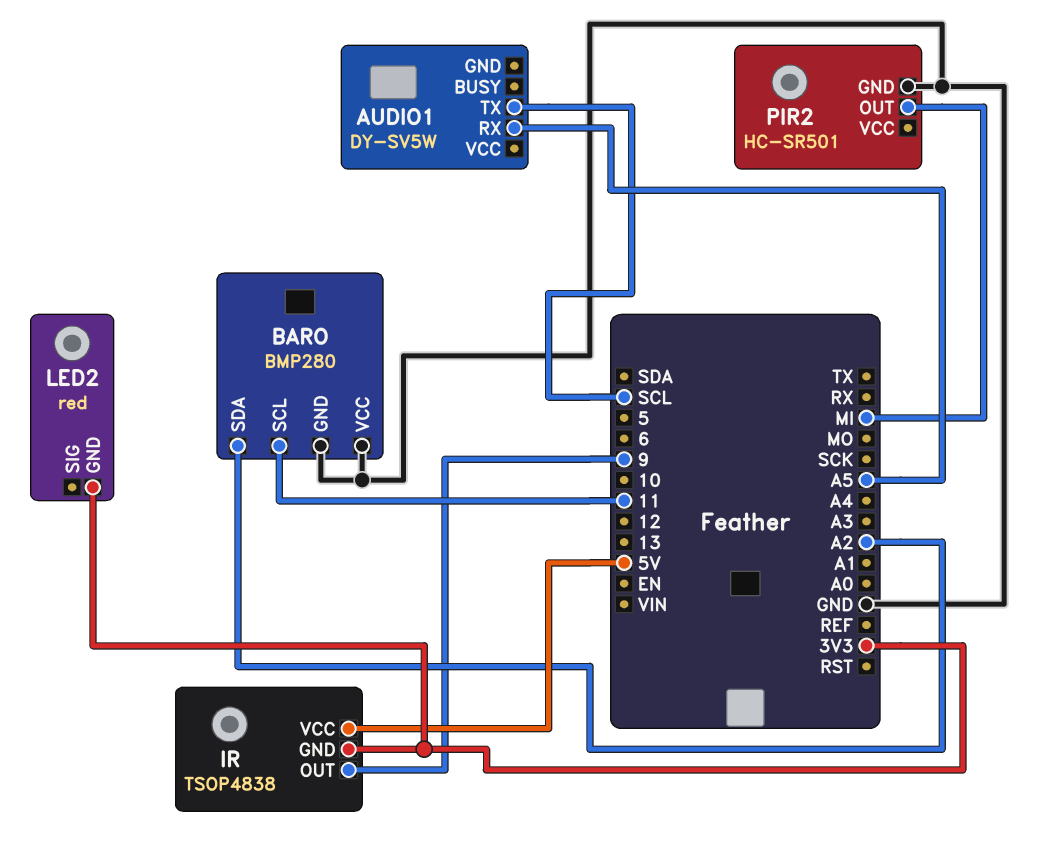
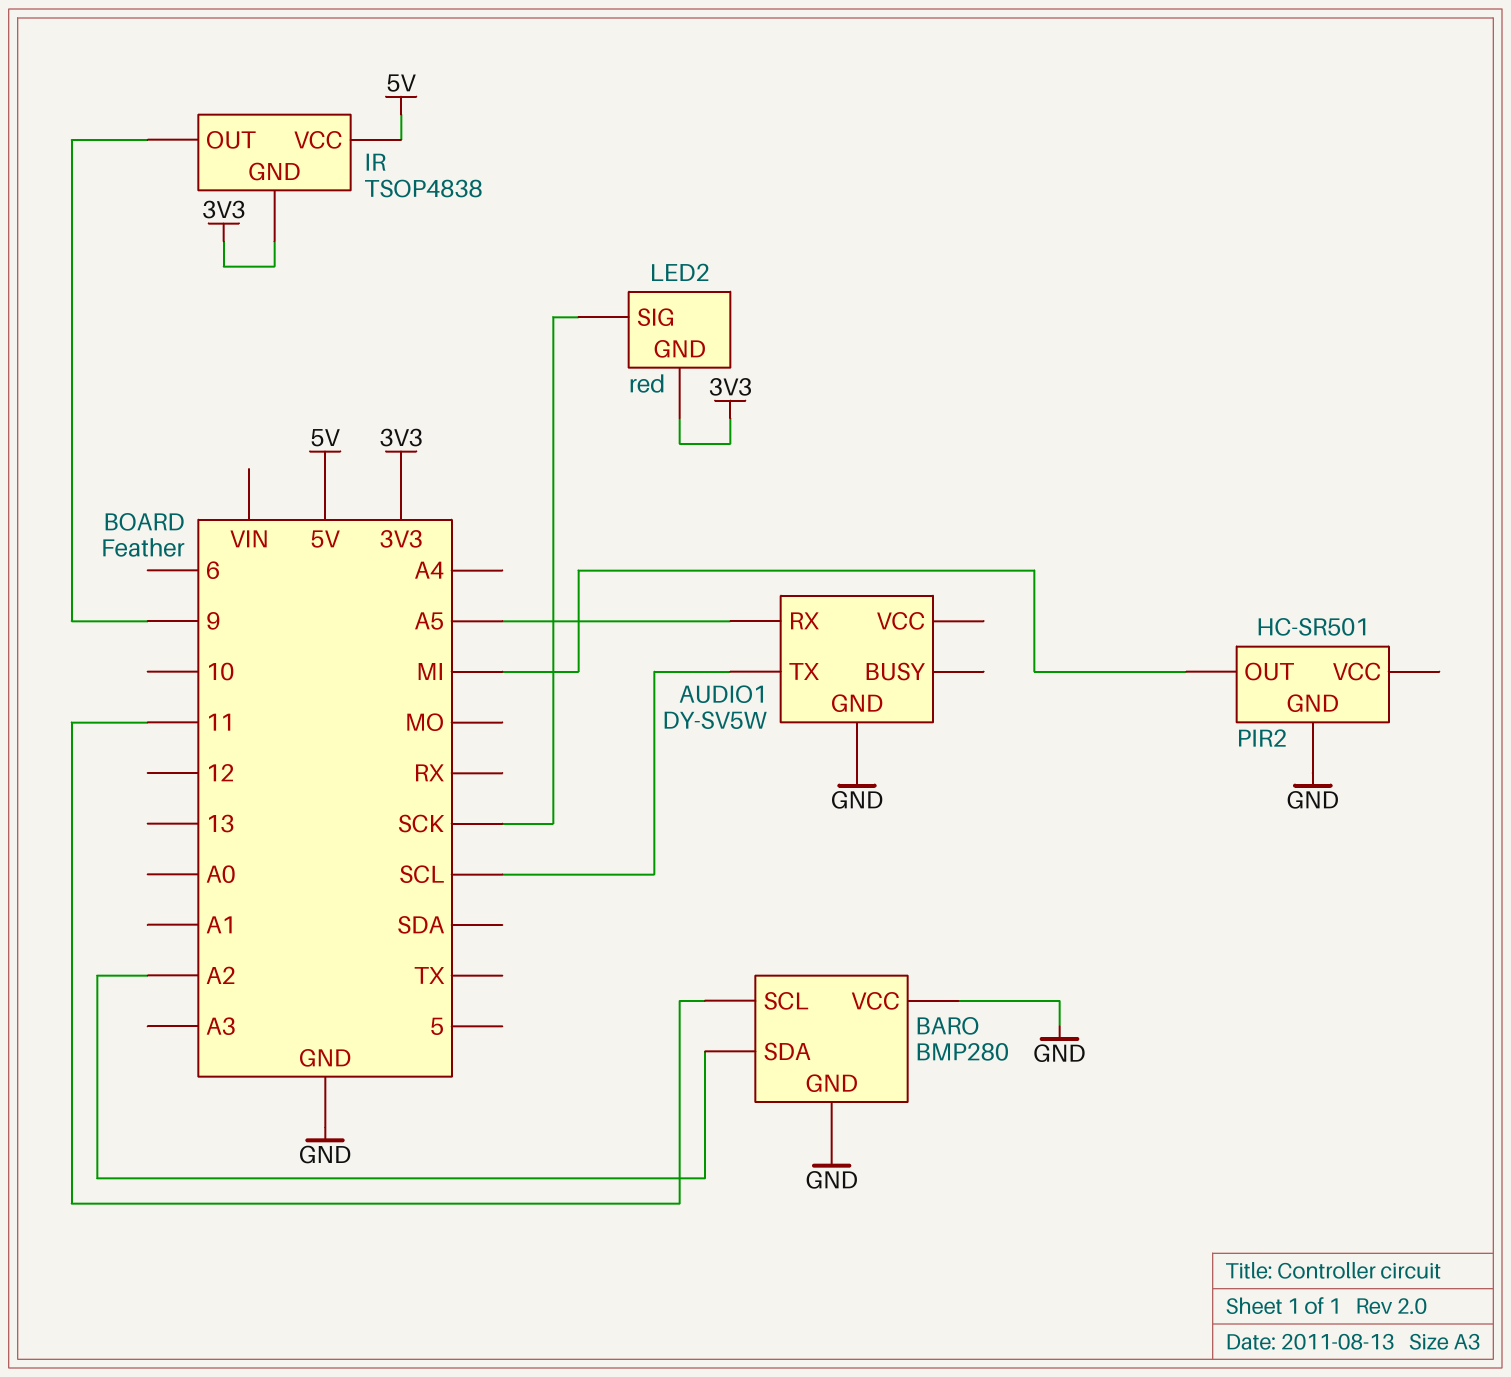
AUDIO1 pin GND: none -> GND
LED2 pin SIG: none -> SCK

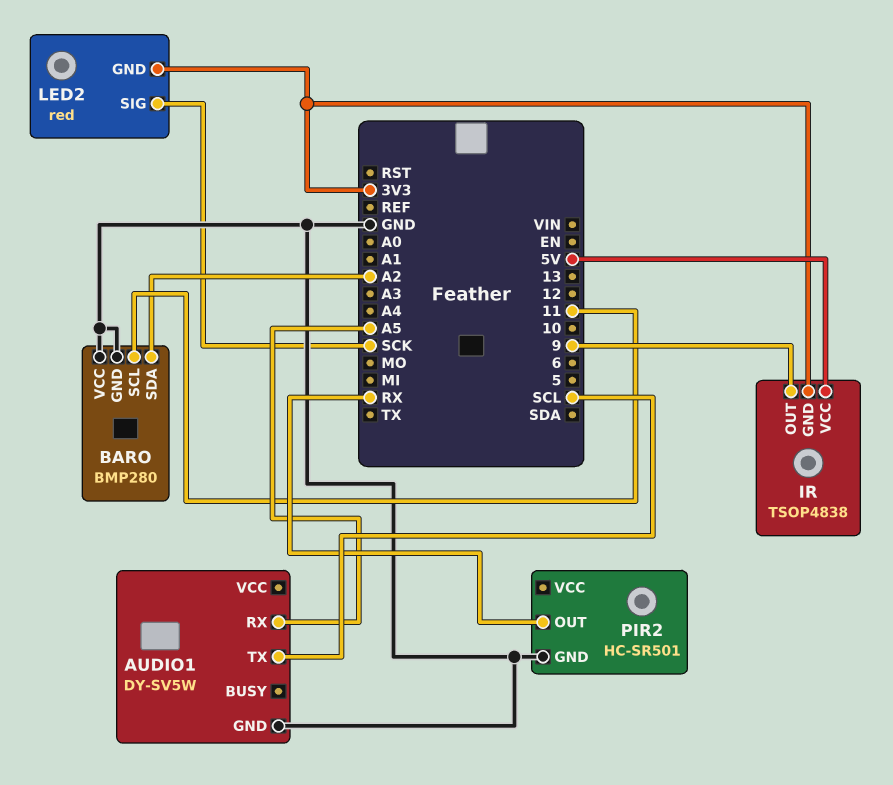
PIR2 pin OUT: MI -> RX

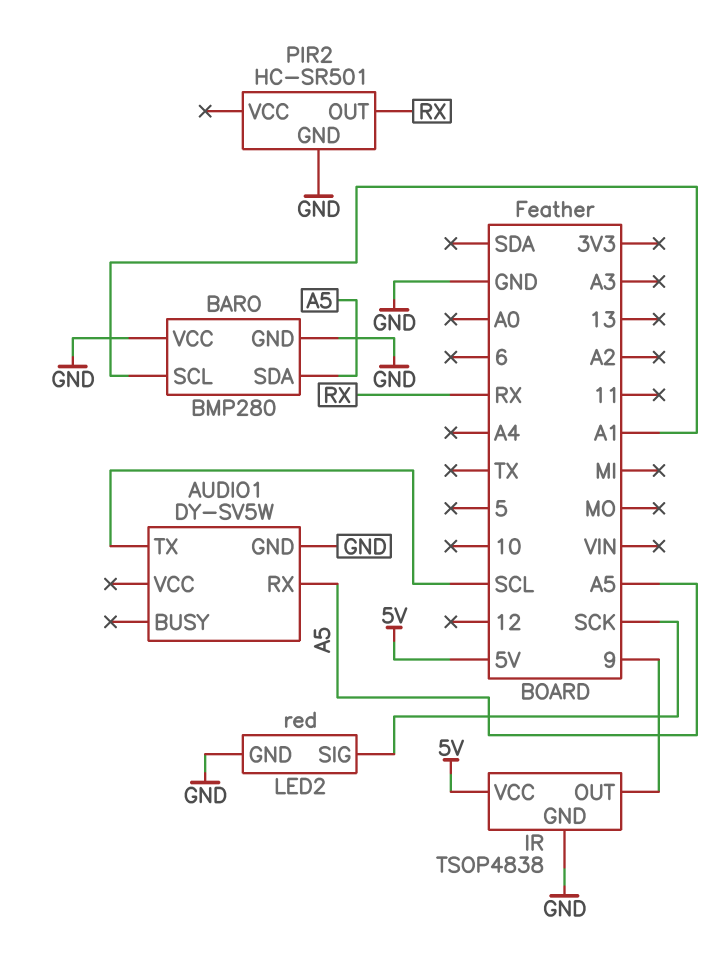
BARO pin SCL: 11 -> A1
BARO pin SDA: A2 -> A5
IR pin GND: 3V3 -> GND
LED2 pin GND: 3V3 -> GND

